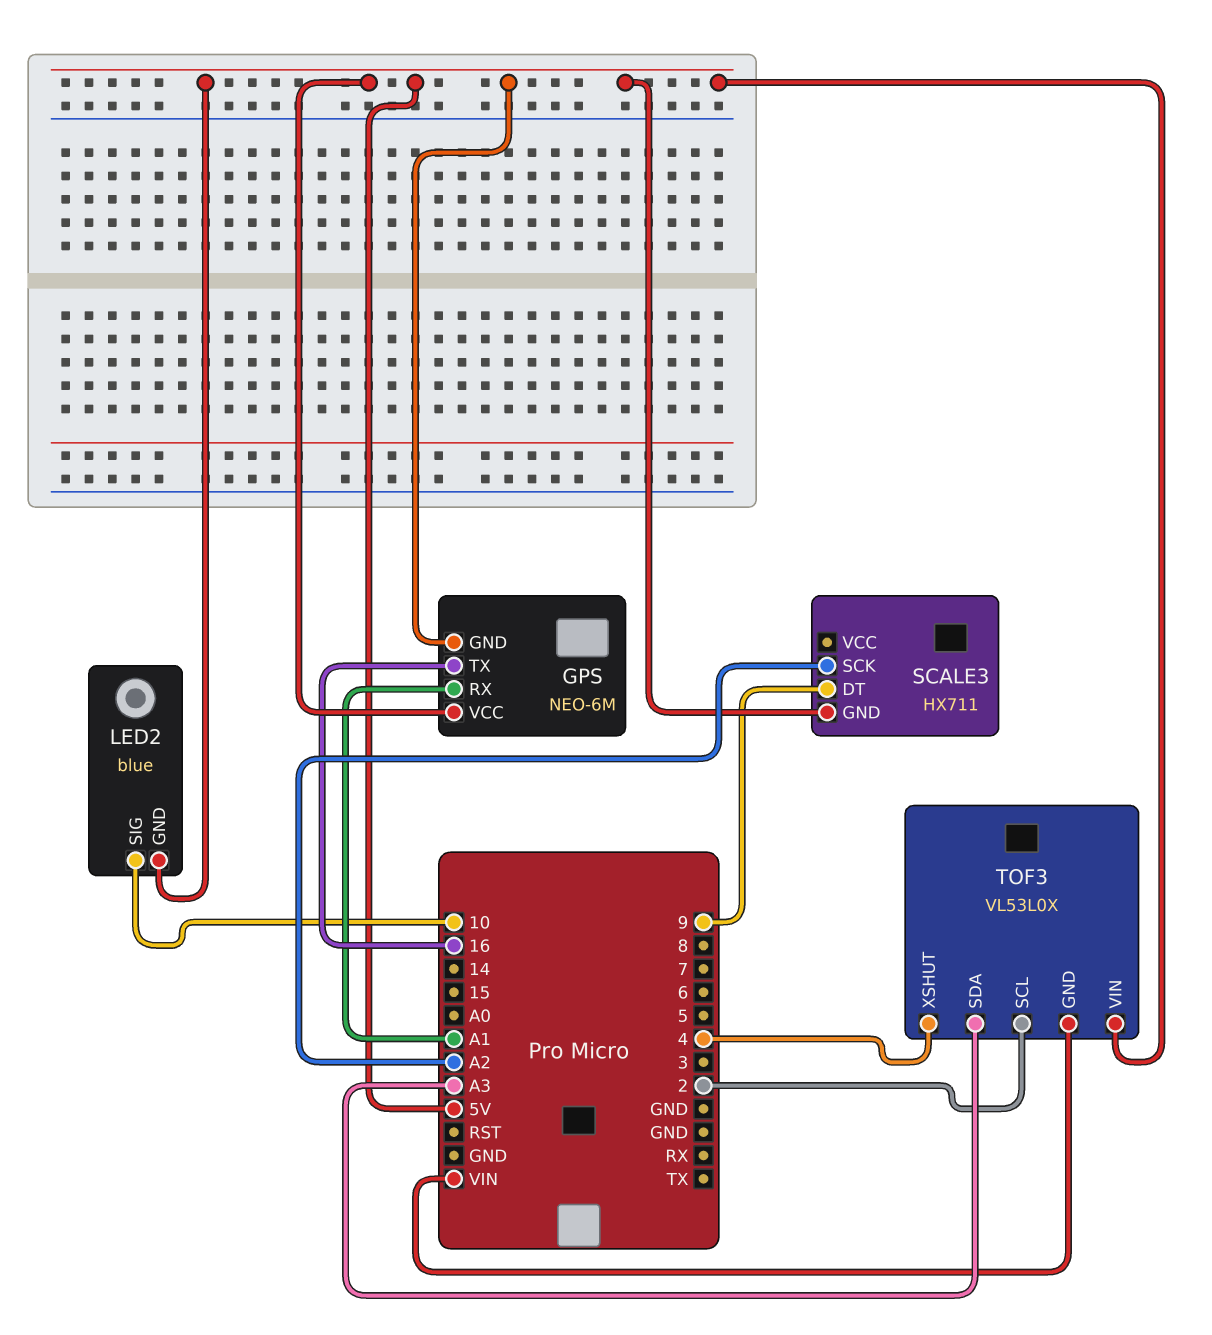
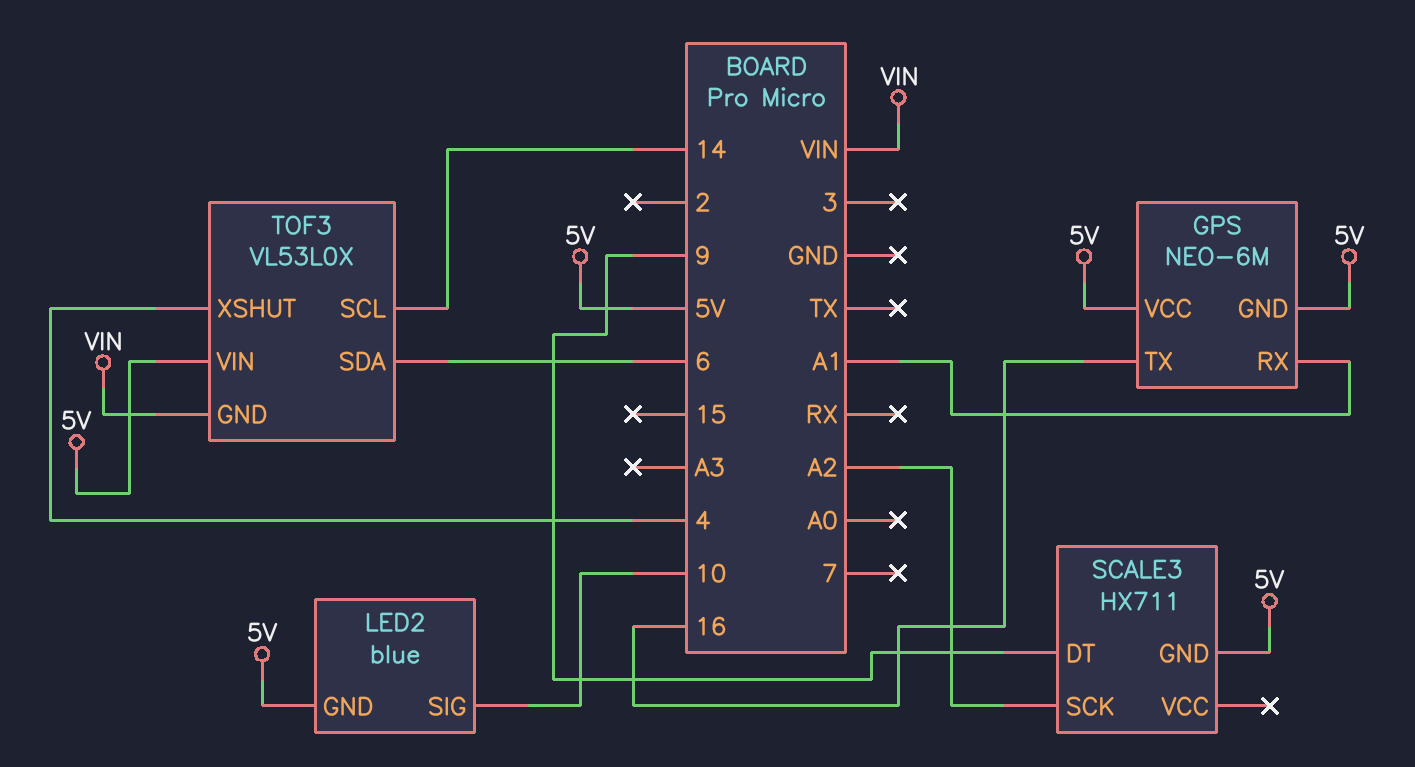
TOF3 pin SCL: 2 -> 14
TOF3 pin SDA: A3 -> 6

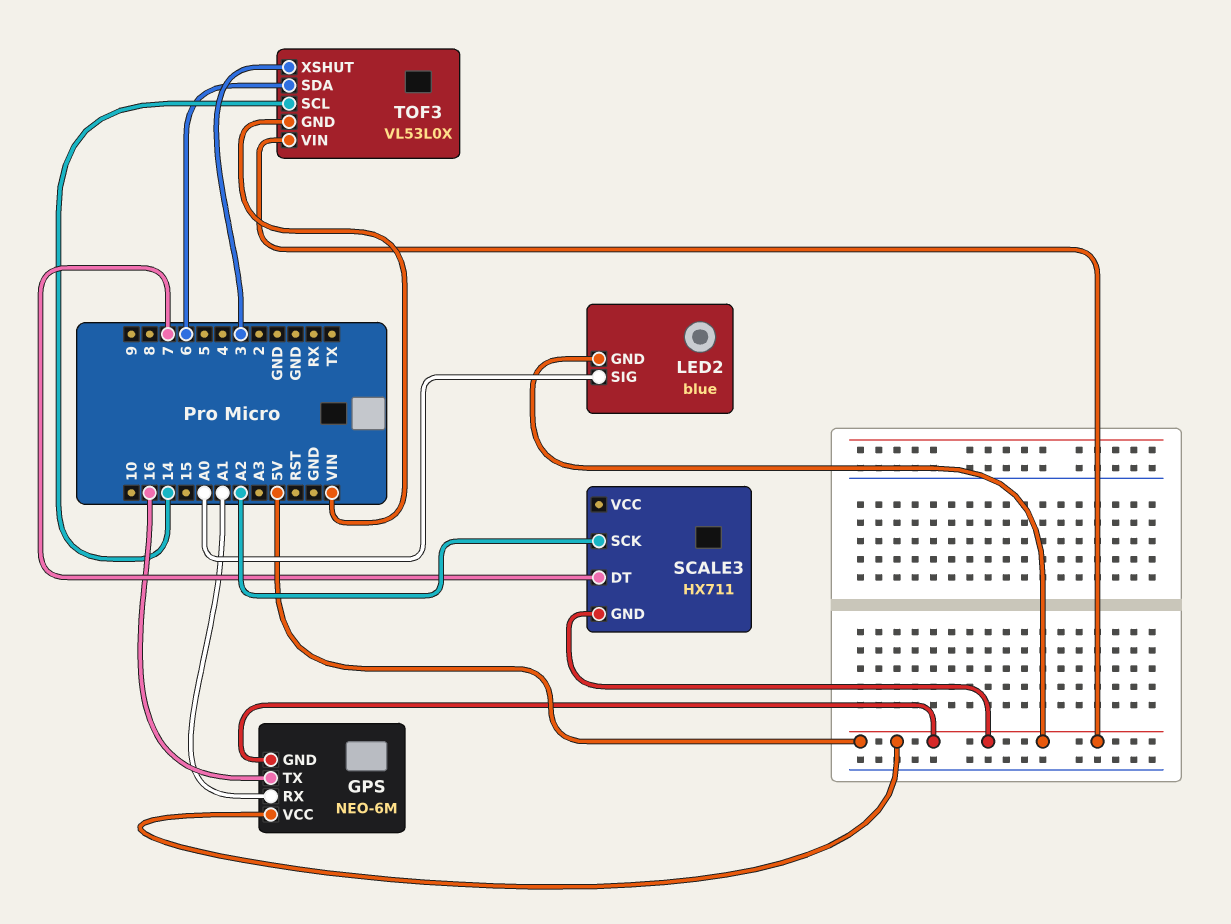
LED2 pin SIG: 10 -> A0
SCALE3 pin DT: 9 -> 7
TOF3 pin XSHUT: 4 -> 3

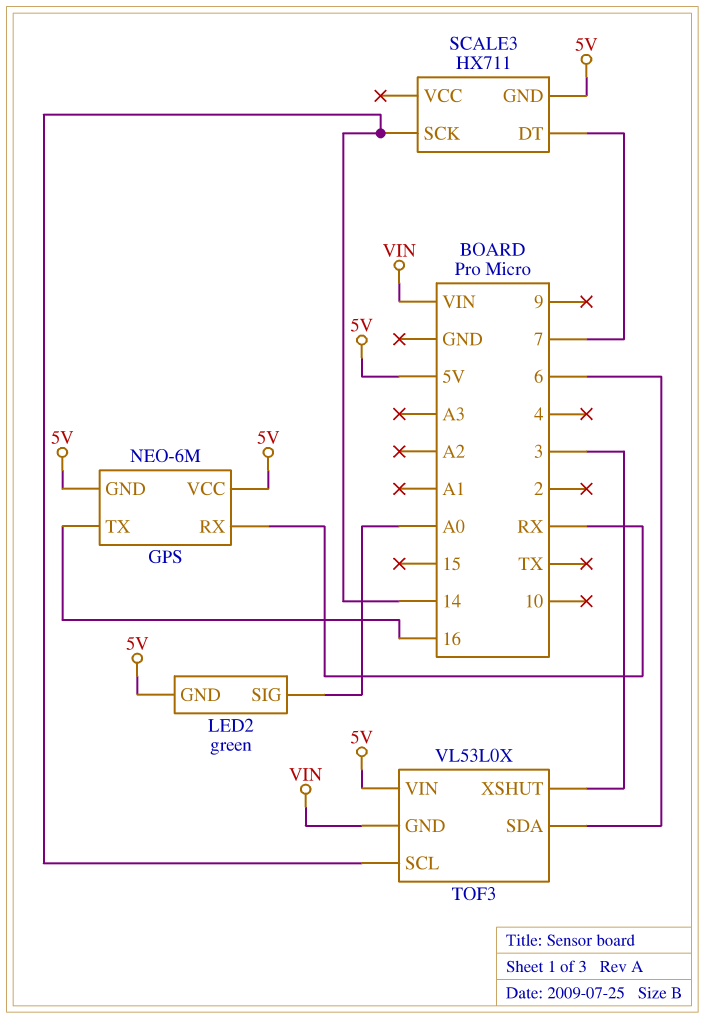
GPS pin RX: A1 -> RX
LED2: blue -> green
SCALE3 pin SCK: A2 -> 14

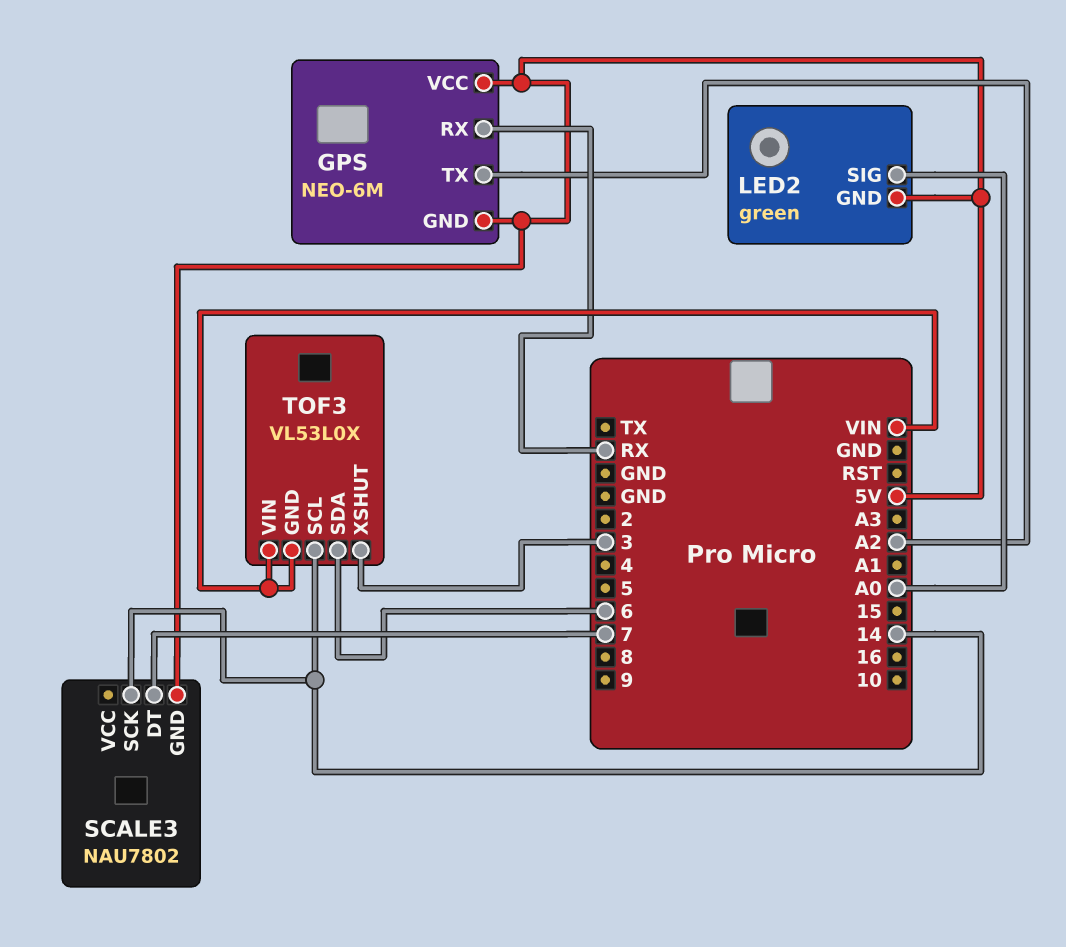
GPS pin TX: 16 -> A2
SCALE3: HX711 -> NAU7802
TOF3 pin VIN: 5V -> VIN

